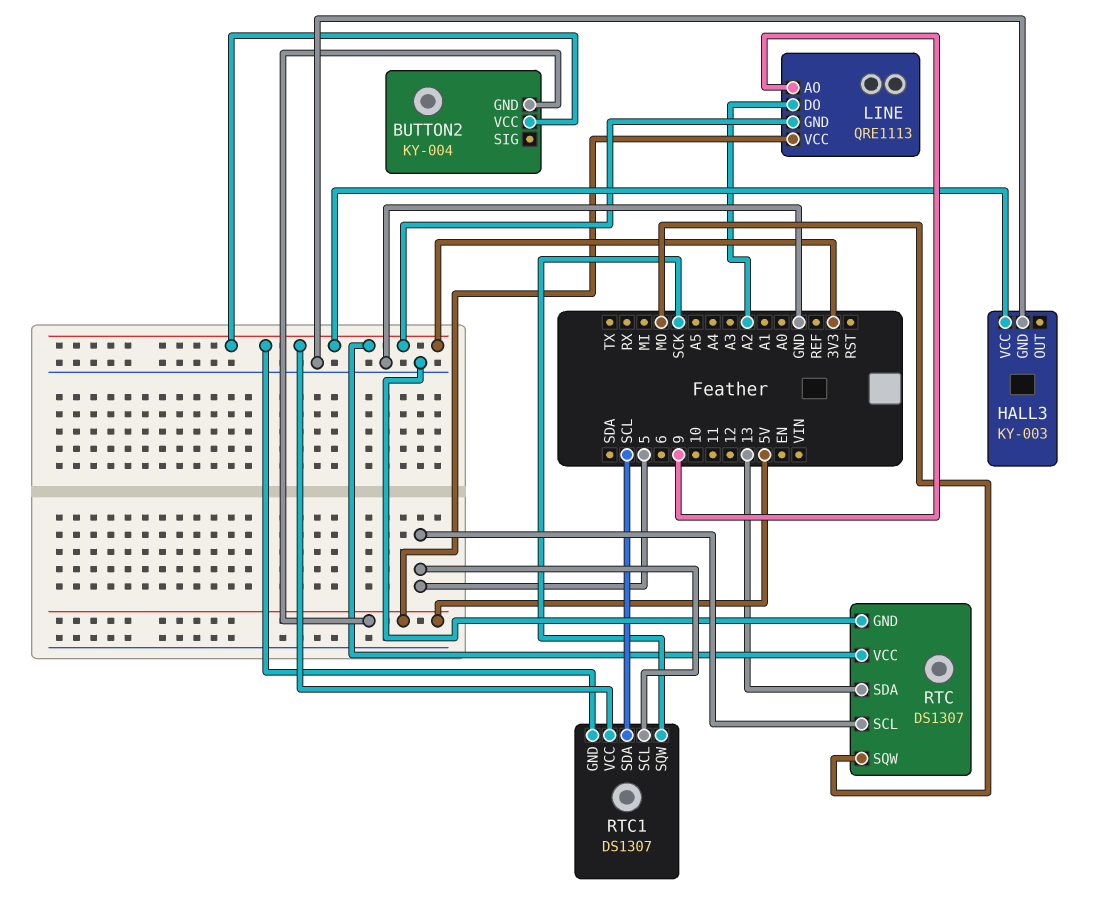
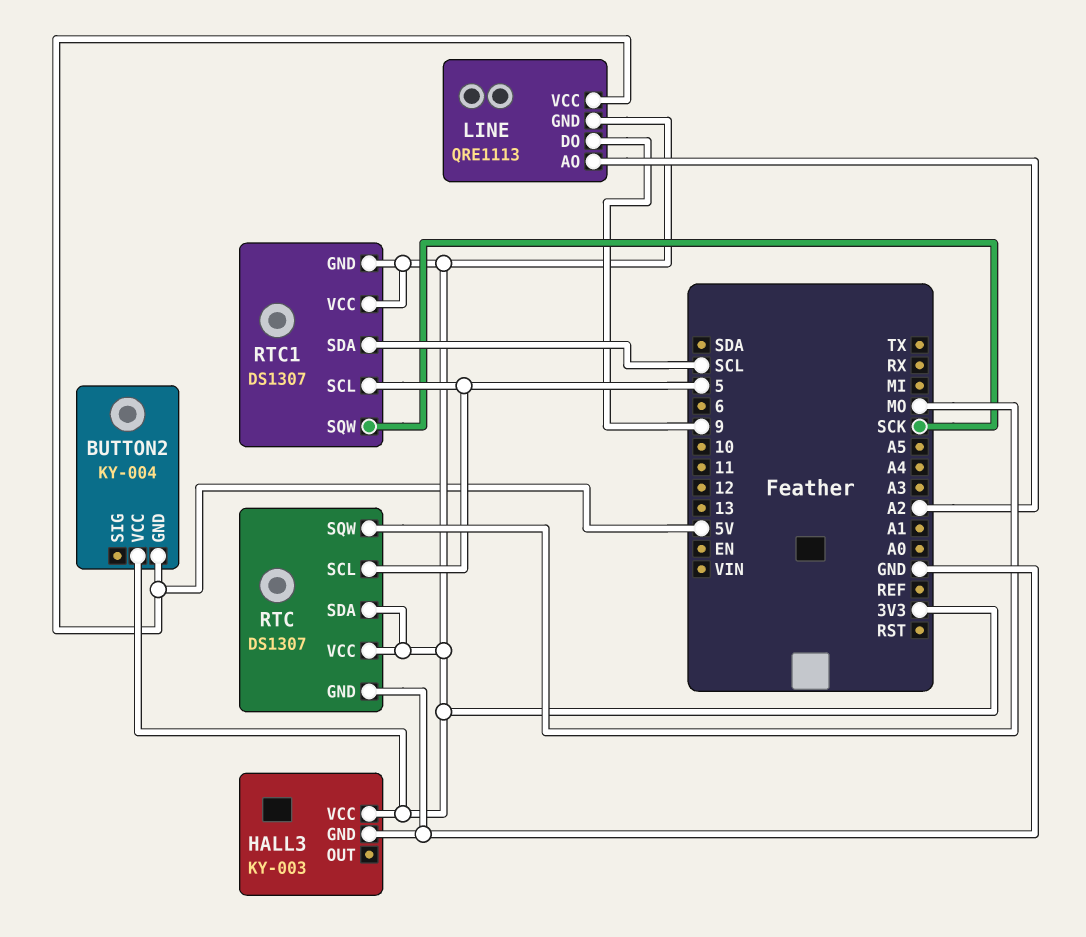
LINE pin AO: 9 -> A2
LINE pin DO: A2 -> 9
RTC pin SDA: 13 -> 3V3

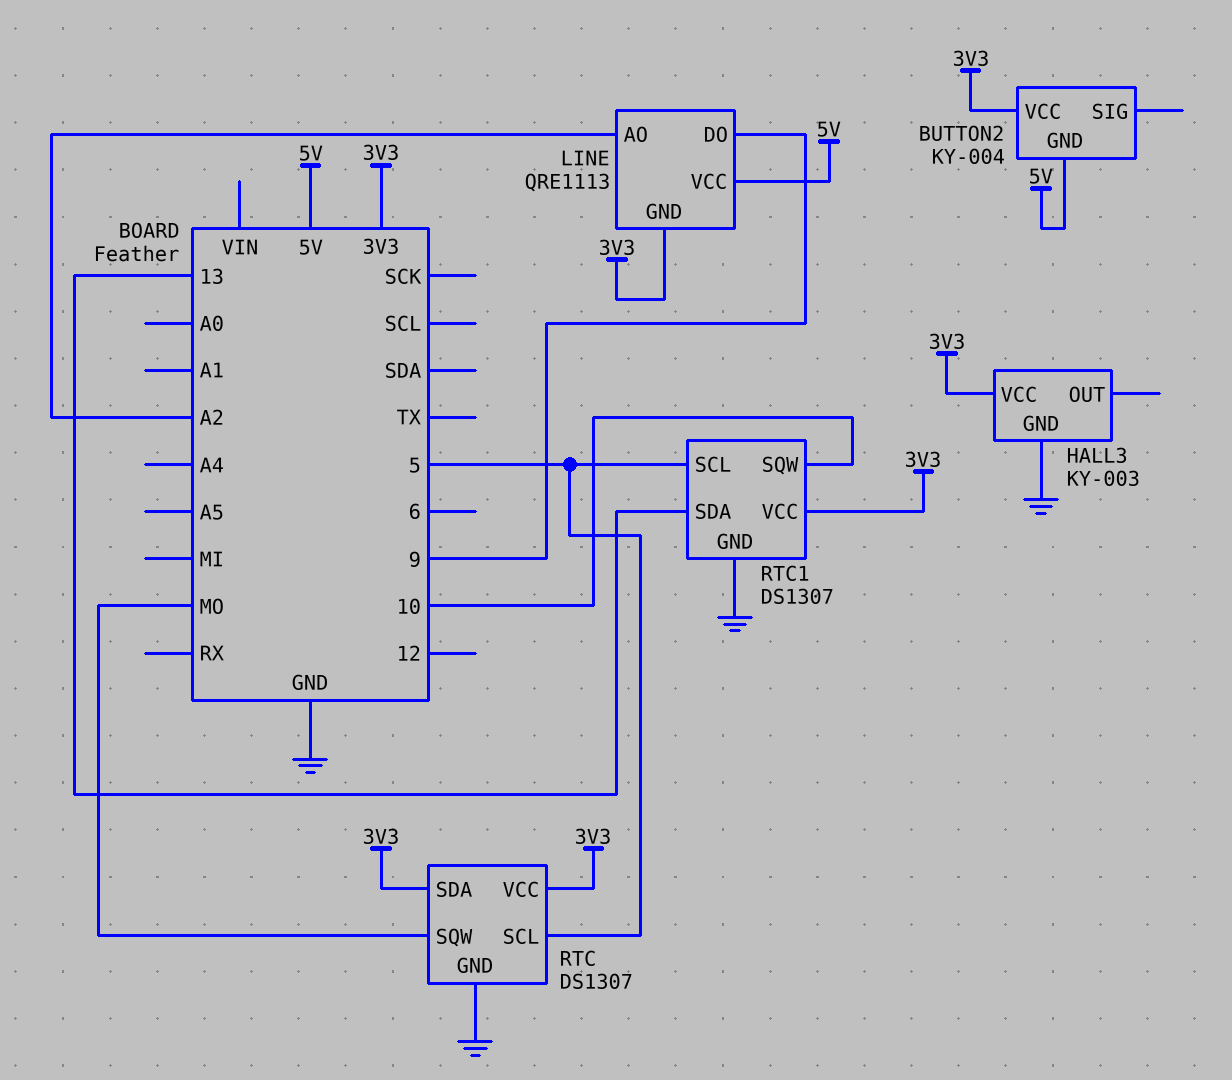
RTC1 pin GND: 3V3 -> GND
RTC1 pin SDA: SCL -> 13
RTC1 pin SQW: SCK -> 10

